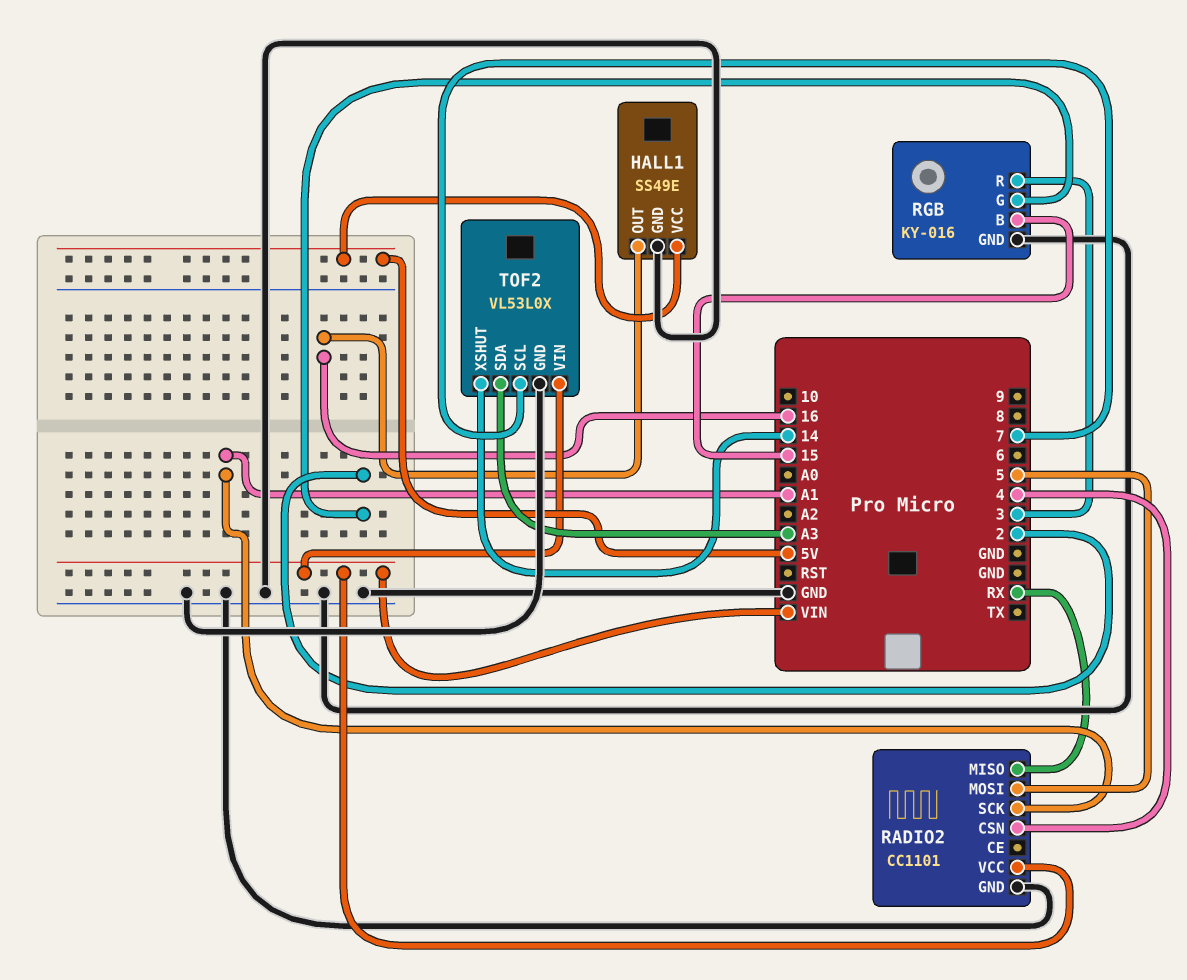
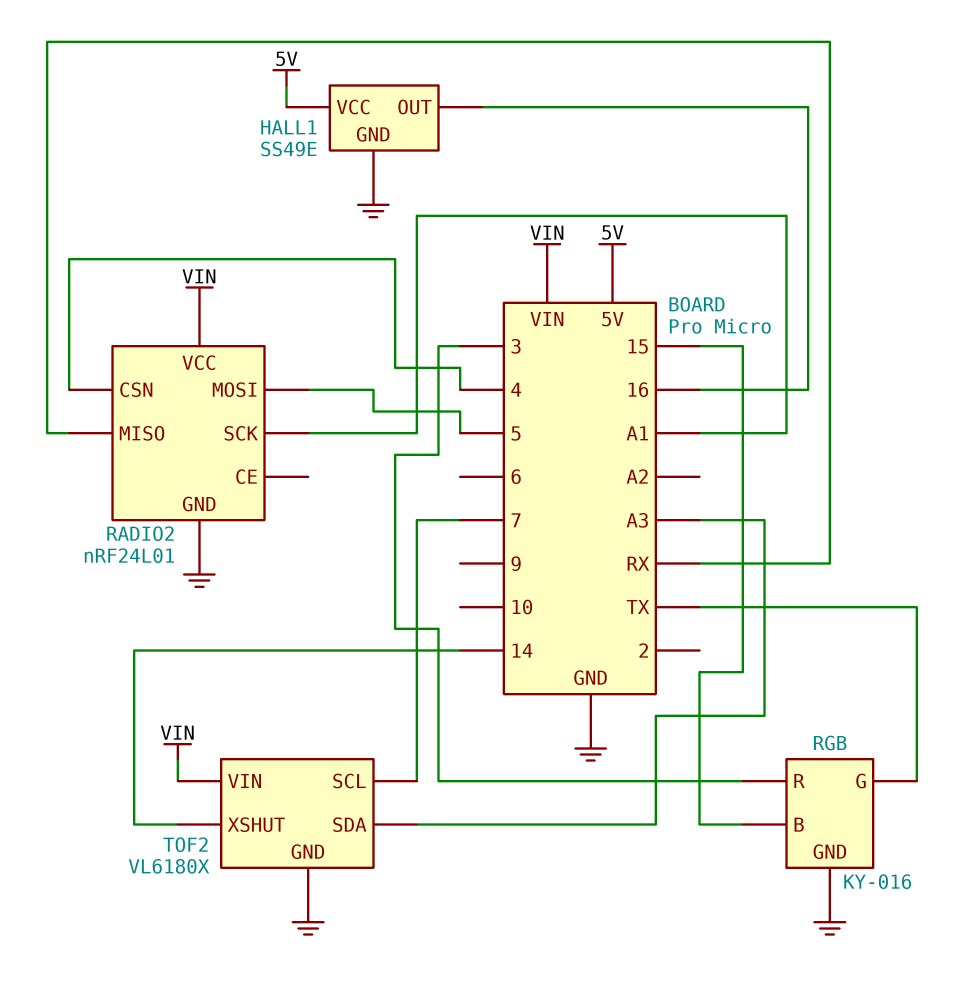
RADIO2: CC1101 -> nRF24L01
RGB pin G: 2 -> TX
TOF2: VL53L0X -> VL6180X

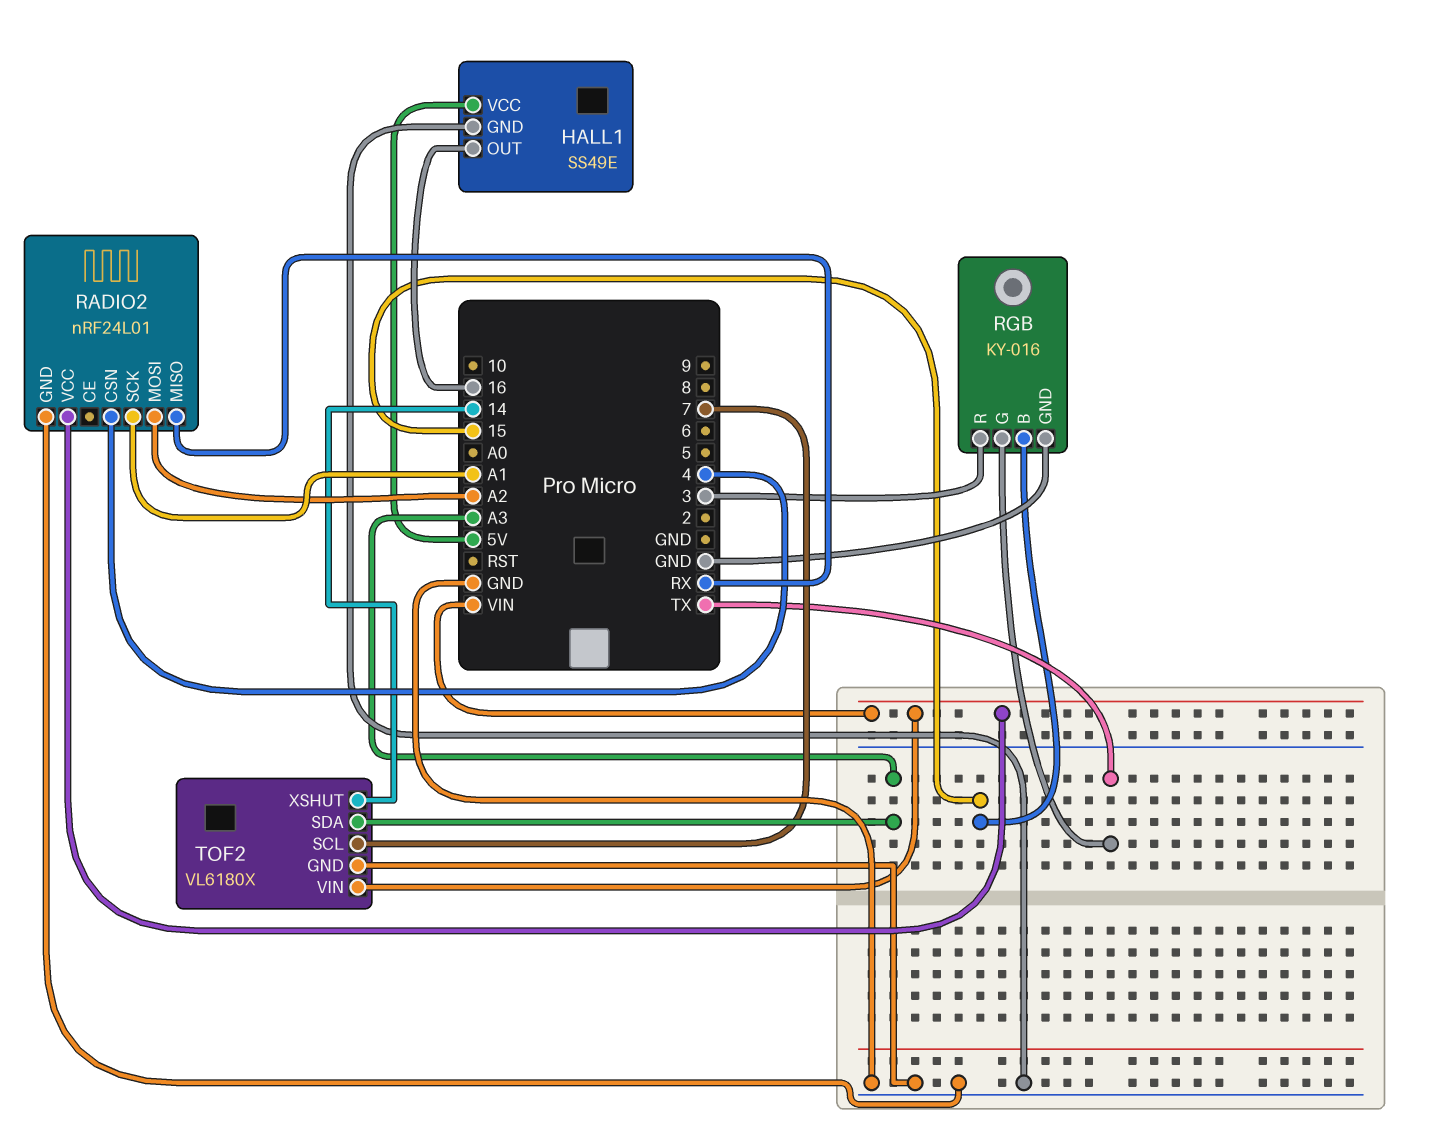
RADIO2 pin MOSI: 5 -> A2

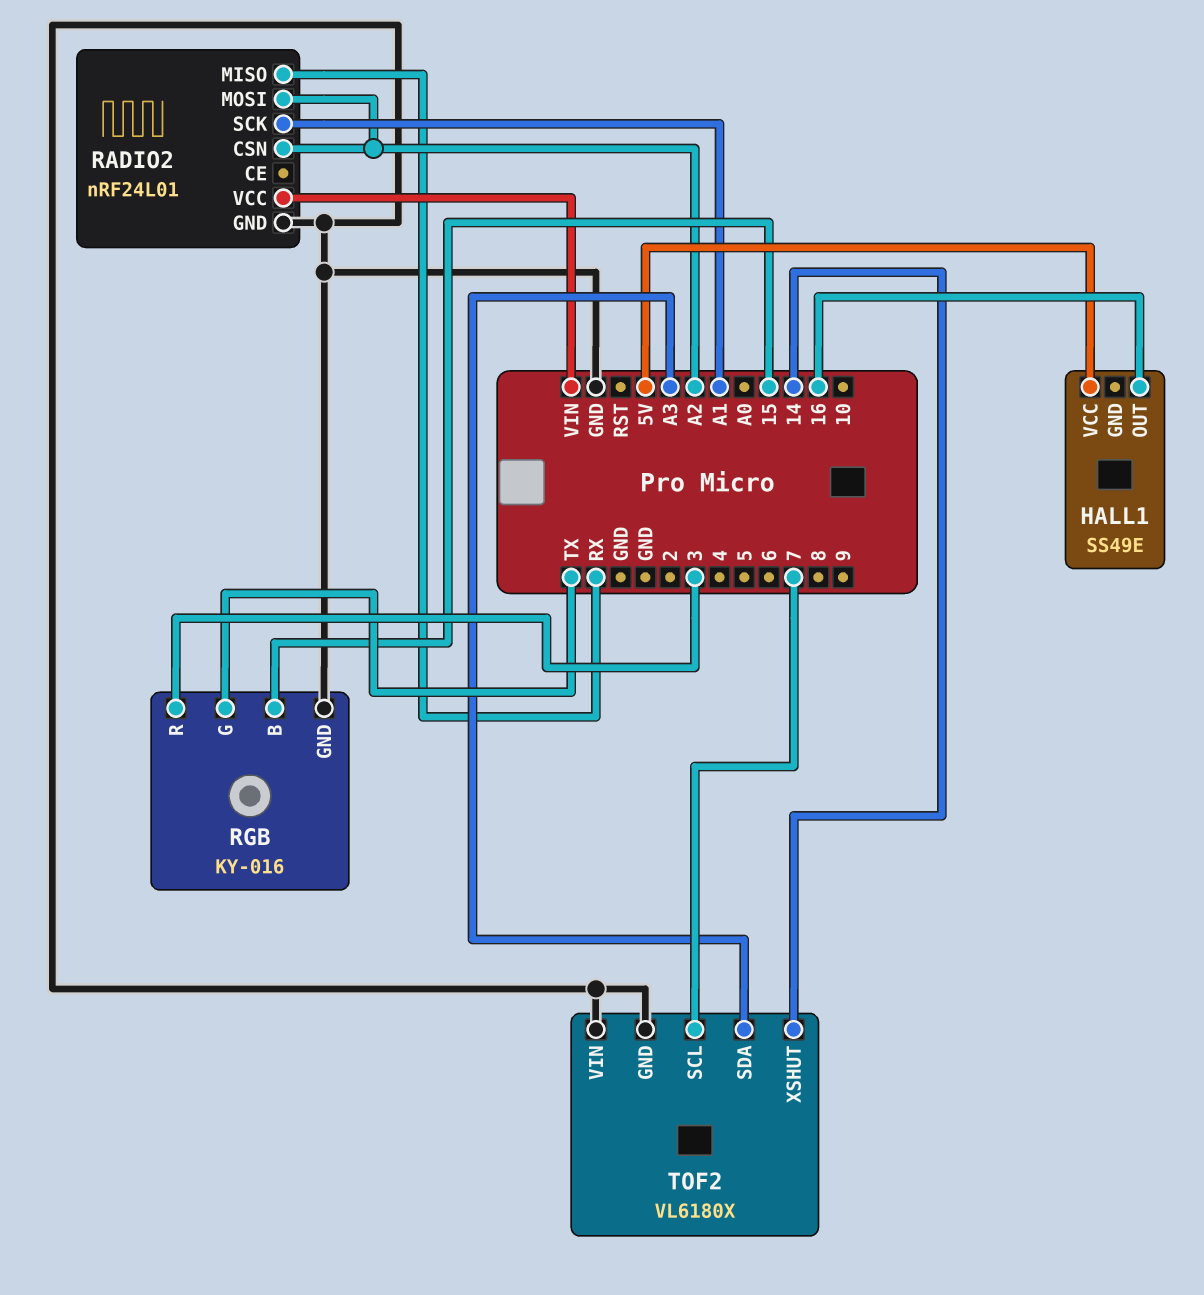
HALL1 pin GND: GND -> none
RADIO2 pin CSN: 4 -> A2
TOF2 pin VIN: VIN -> GND

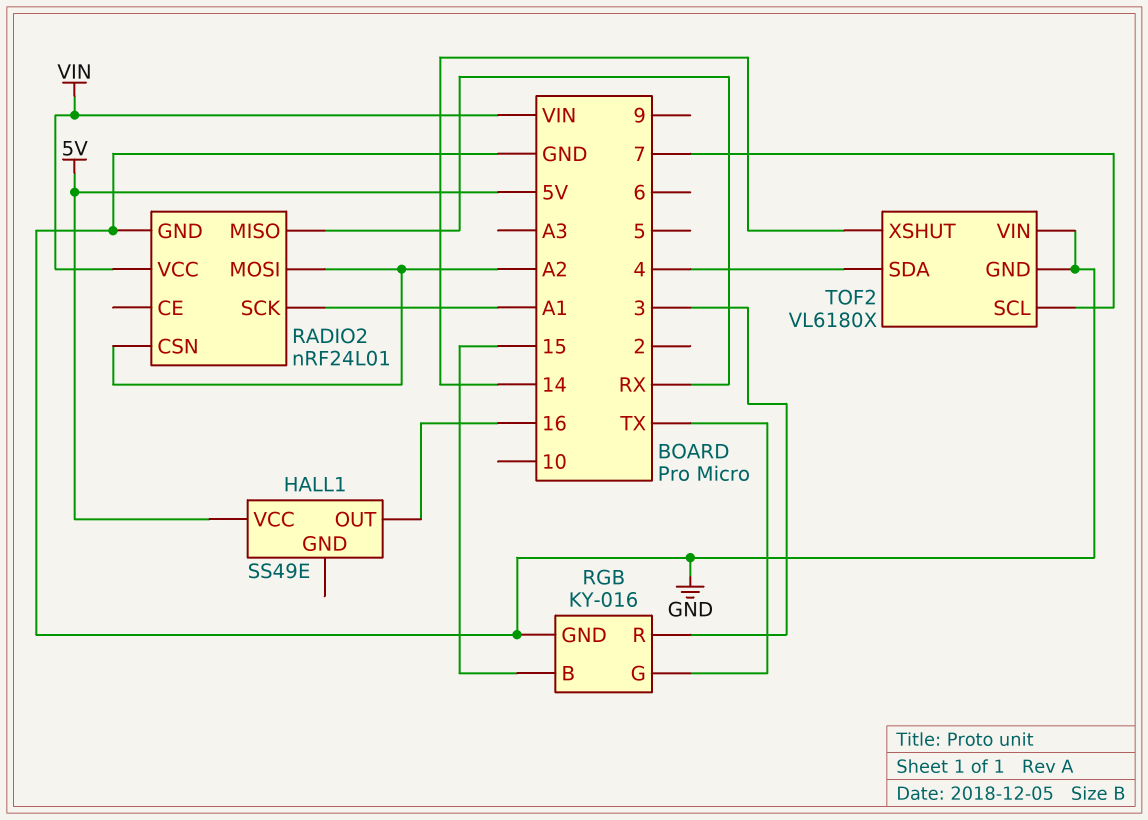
TOF2 pin SDA: A3 -> 4

